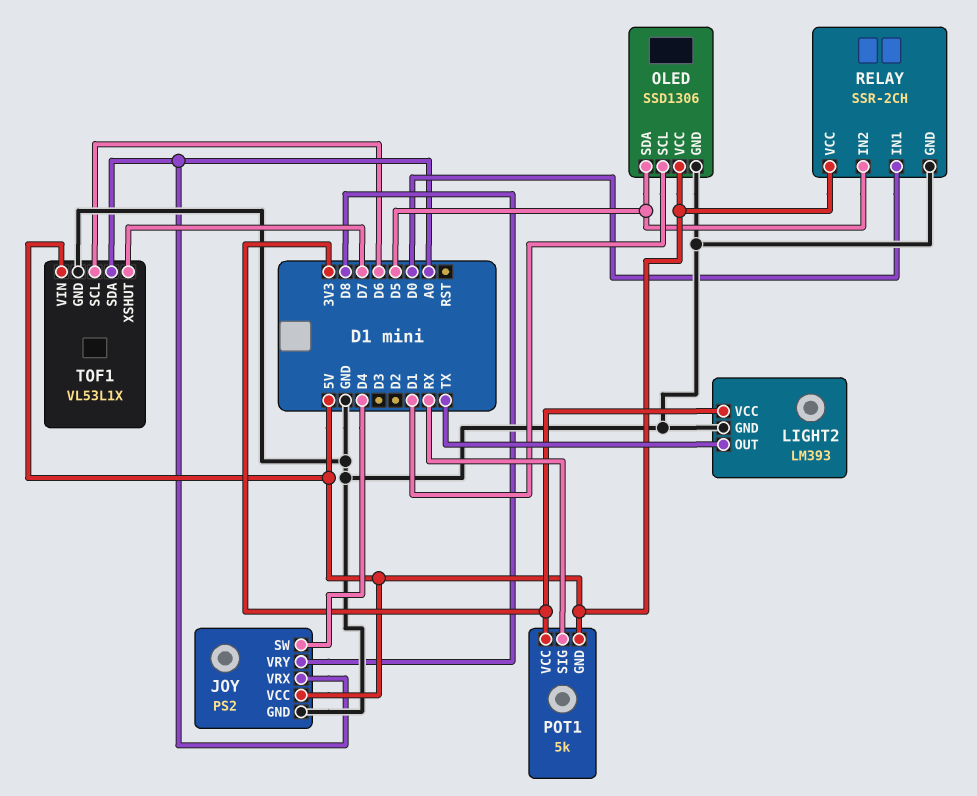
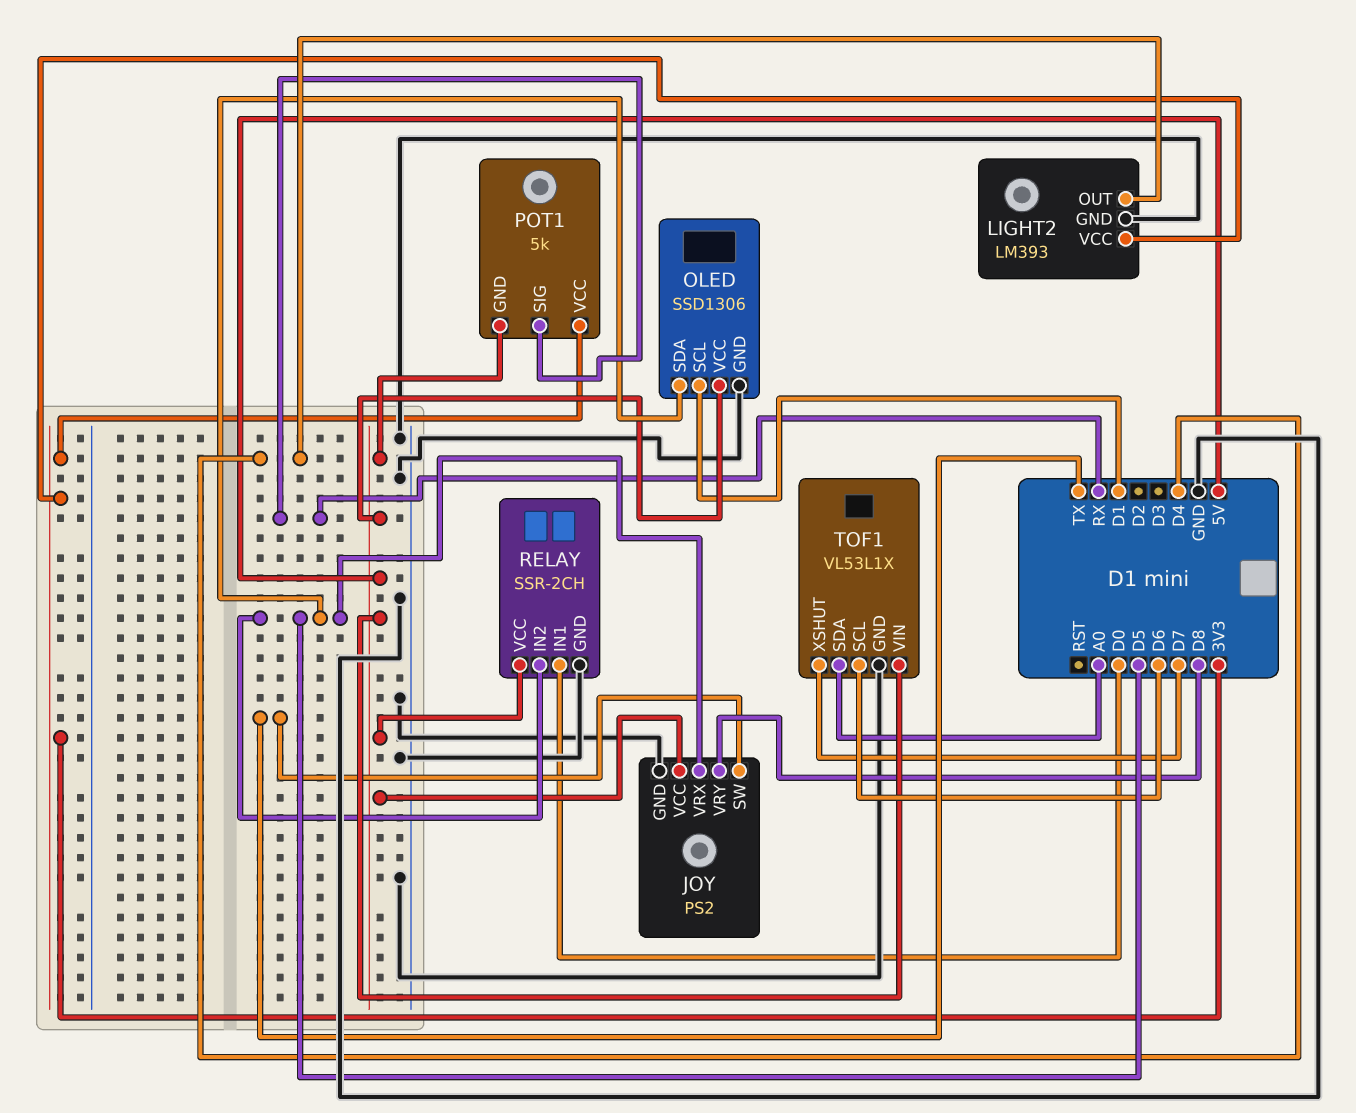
JOY pin SW: D4 -> TX
JOY pin VRX: A0 -> D5
LIGHT2 pin OUT: TX -> D4

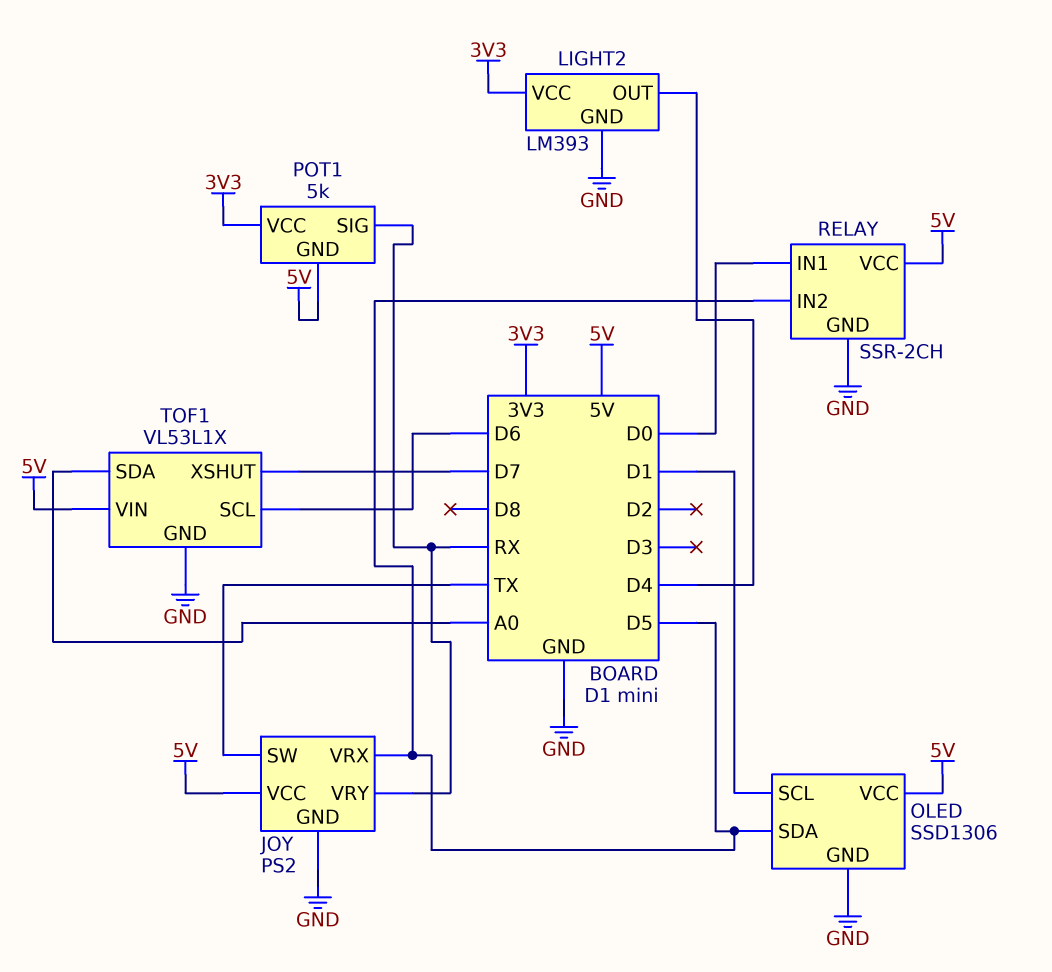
JOY pin VRY: D8 -> RX

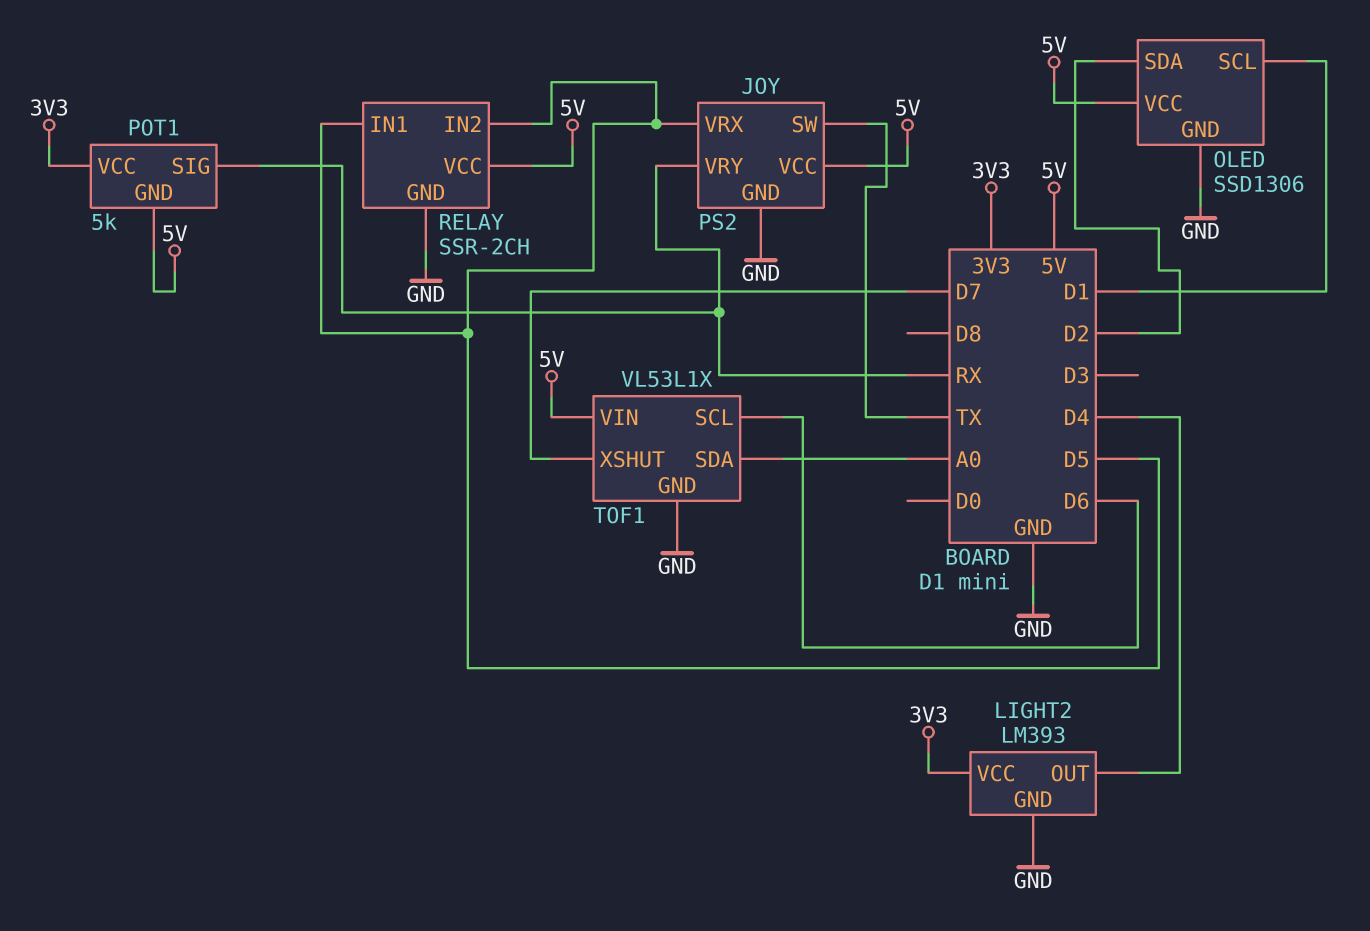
OLED pin SDA: D5 -> D2
RELAY pin IN1: D0 -> D5

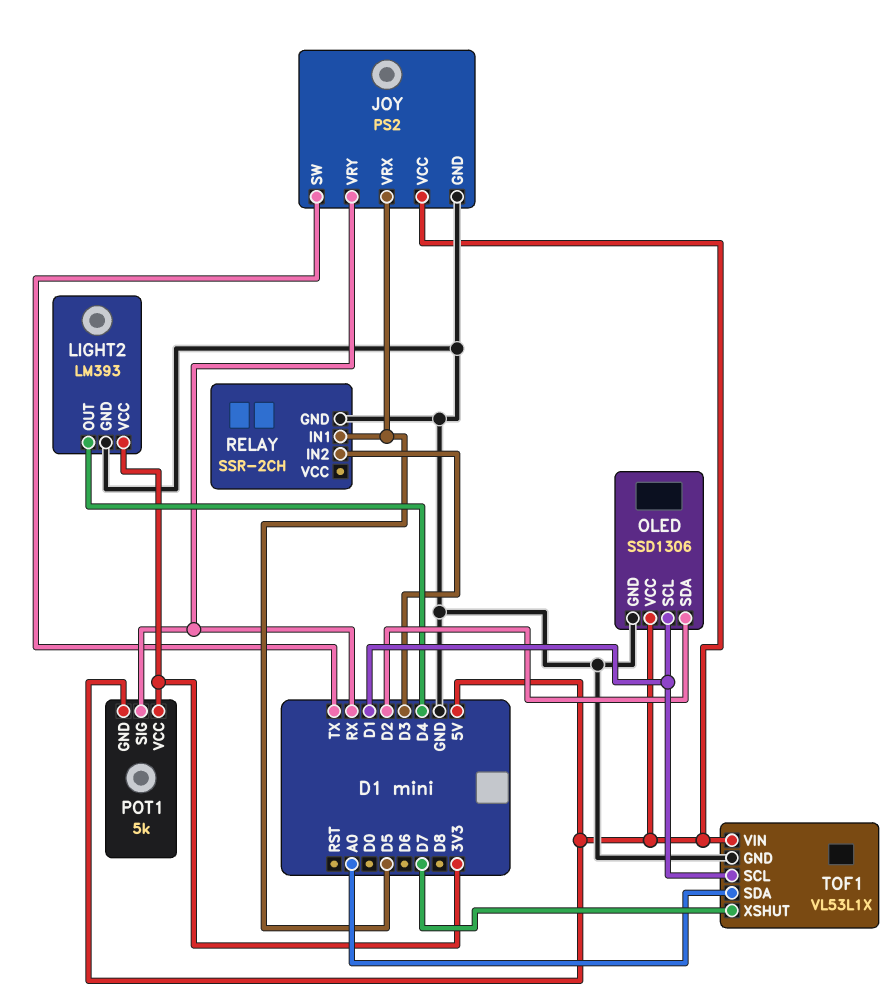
RELAY pin IN2: D5 -> D3
RELAY pin VCC: 5V -> none
TOF1 pin SCL: D6 -> D1

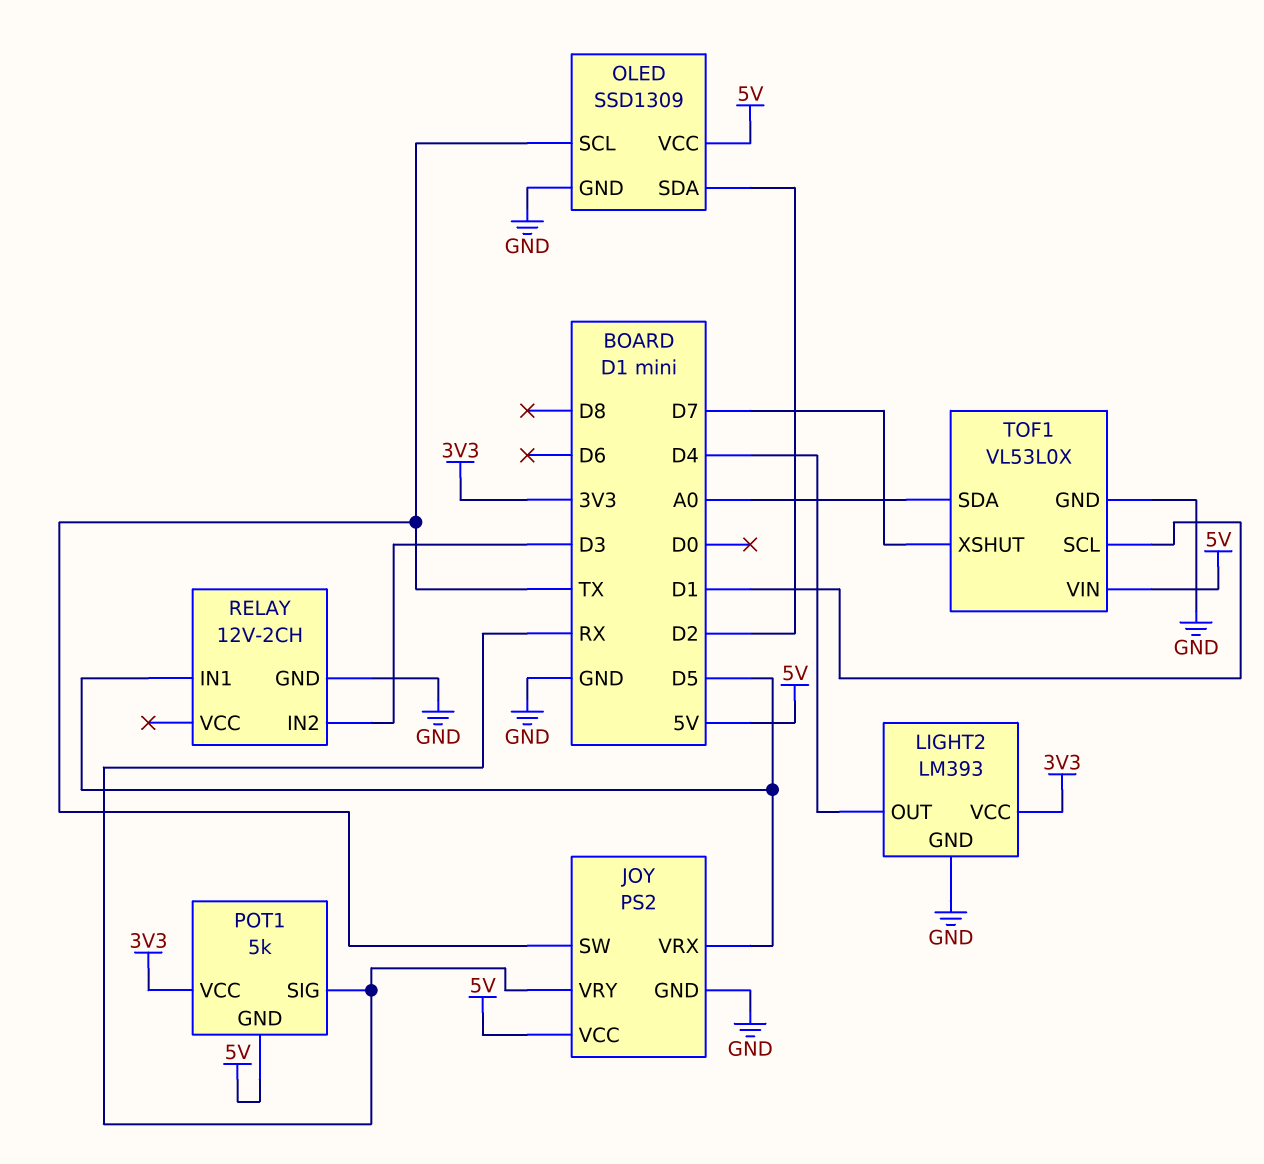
OLED: SSD1306 -> SSD1309
OLED pin SCL: D1 -> TX
RELAY: SSR-2CH -> 12V-2CH
TOF1: VL53L1X -> VL53L0X

